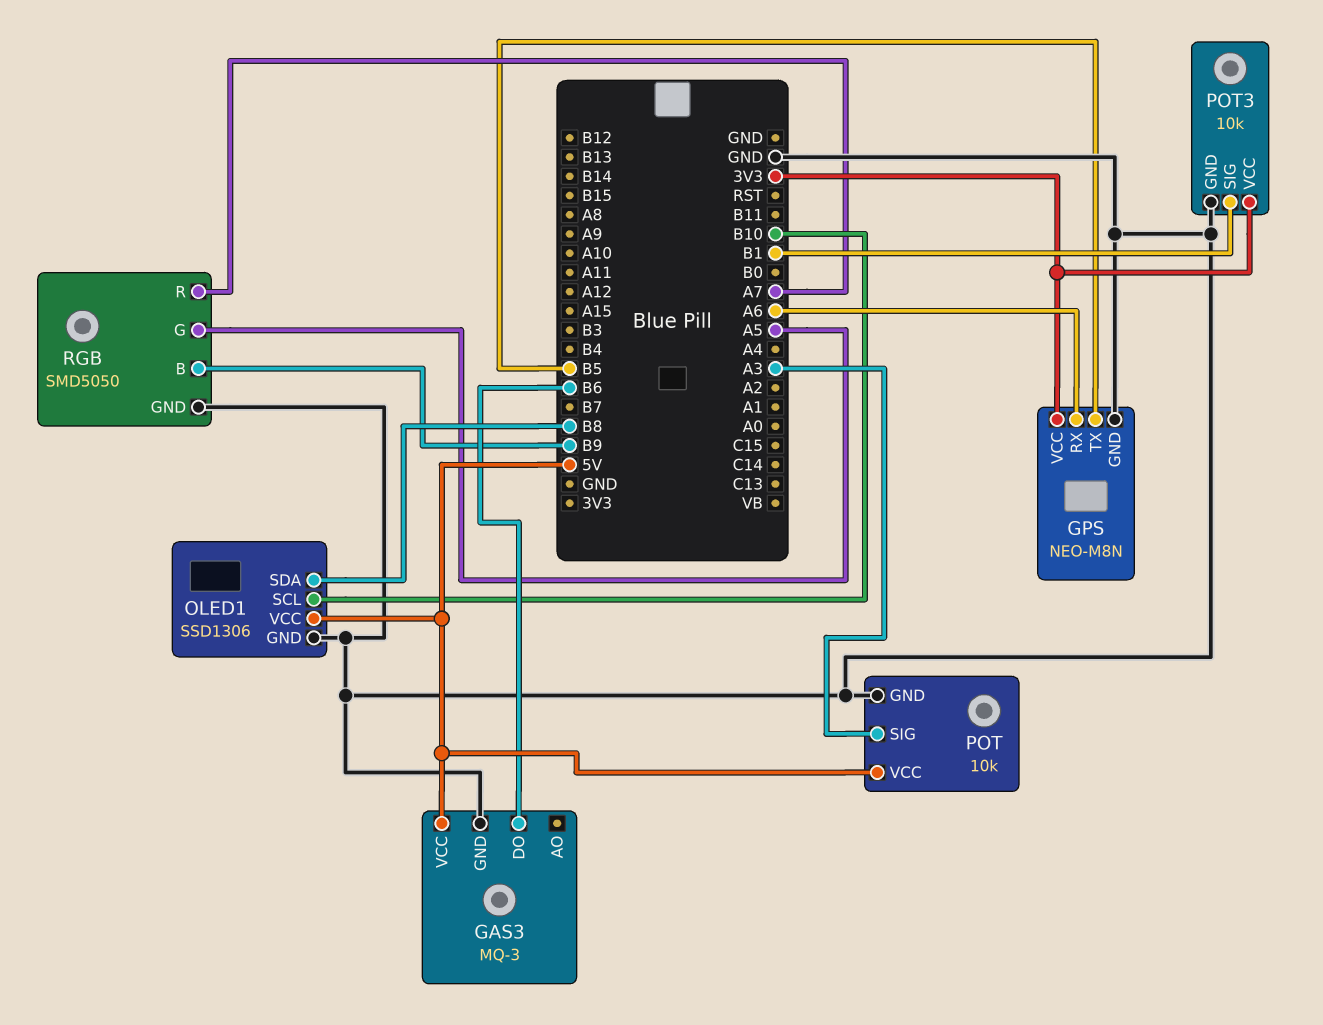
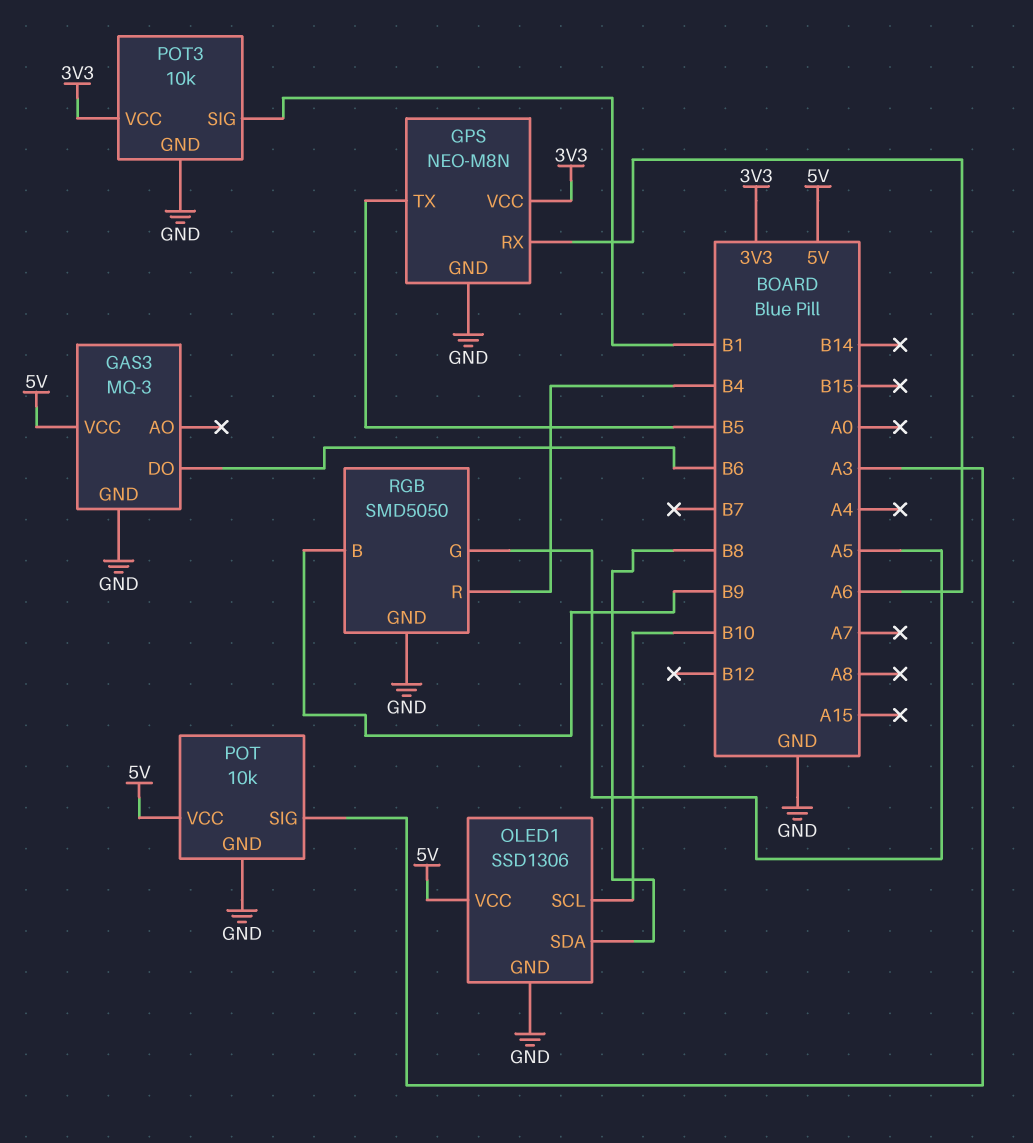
RGB pin R: A7 -> B4

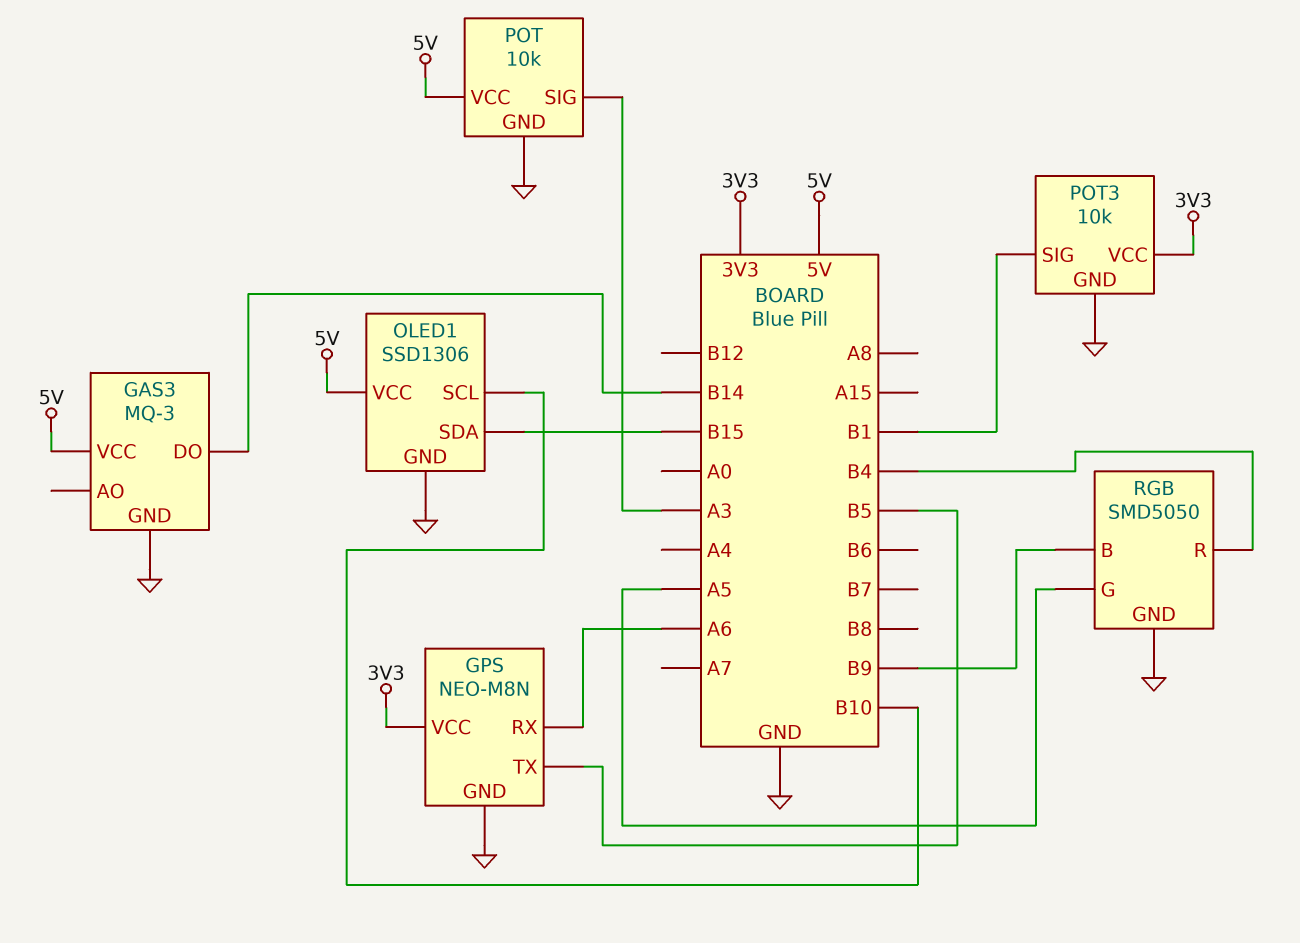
GAS3 pin DO: B6 -> B14
OLED1 pin SDA: B8 -> B15

